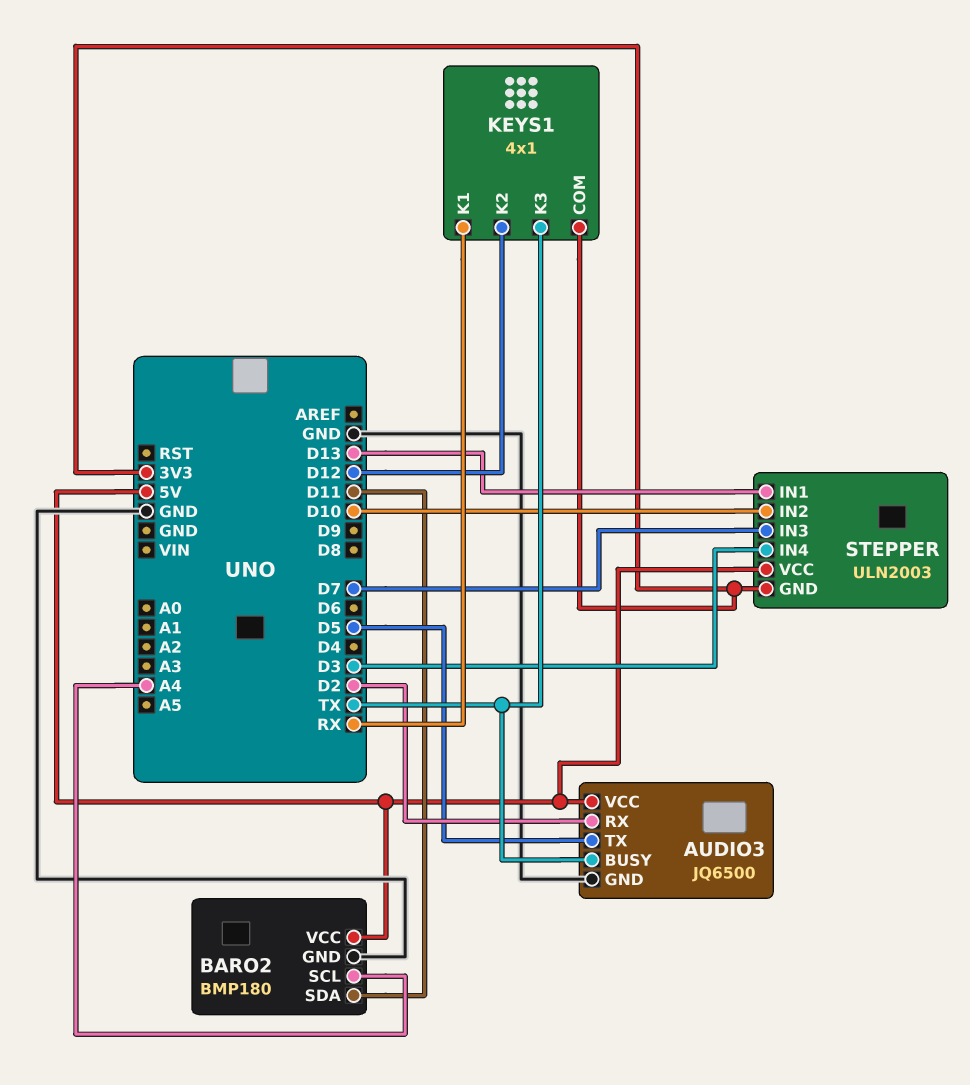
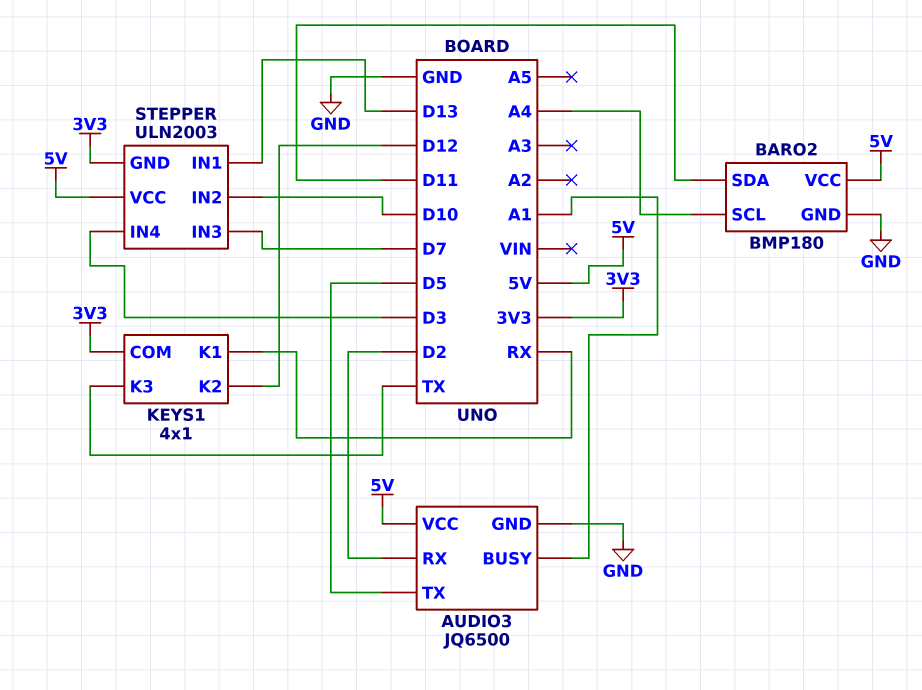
AUDIO3 pin BUSY: TX -> A1

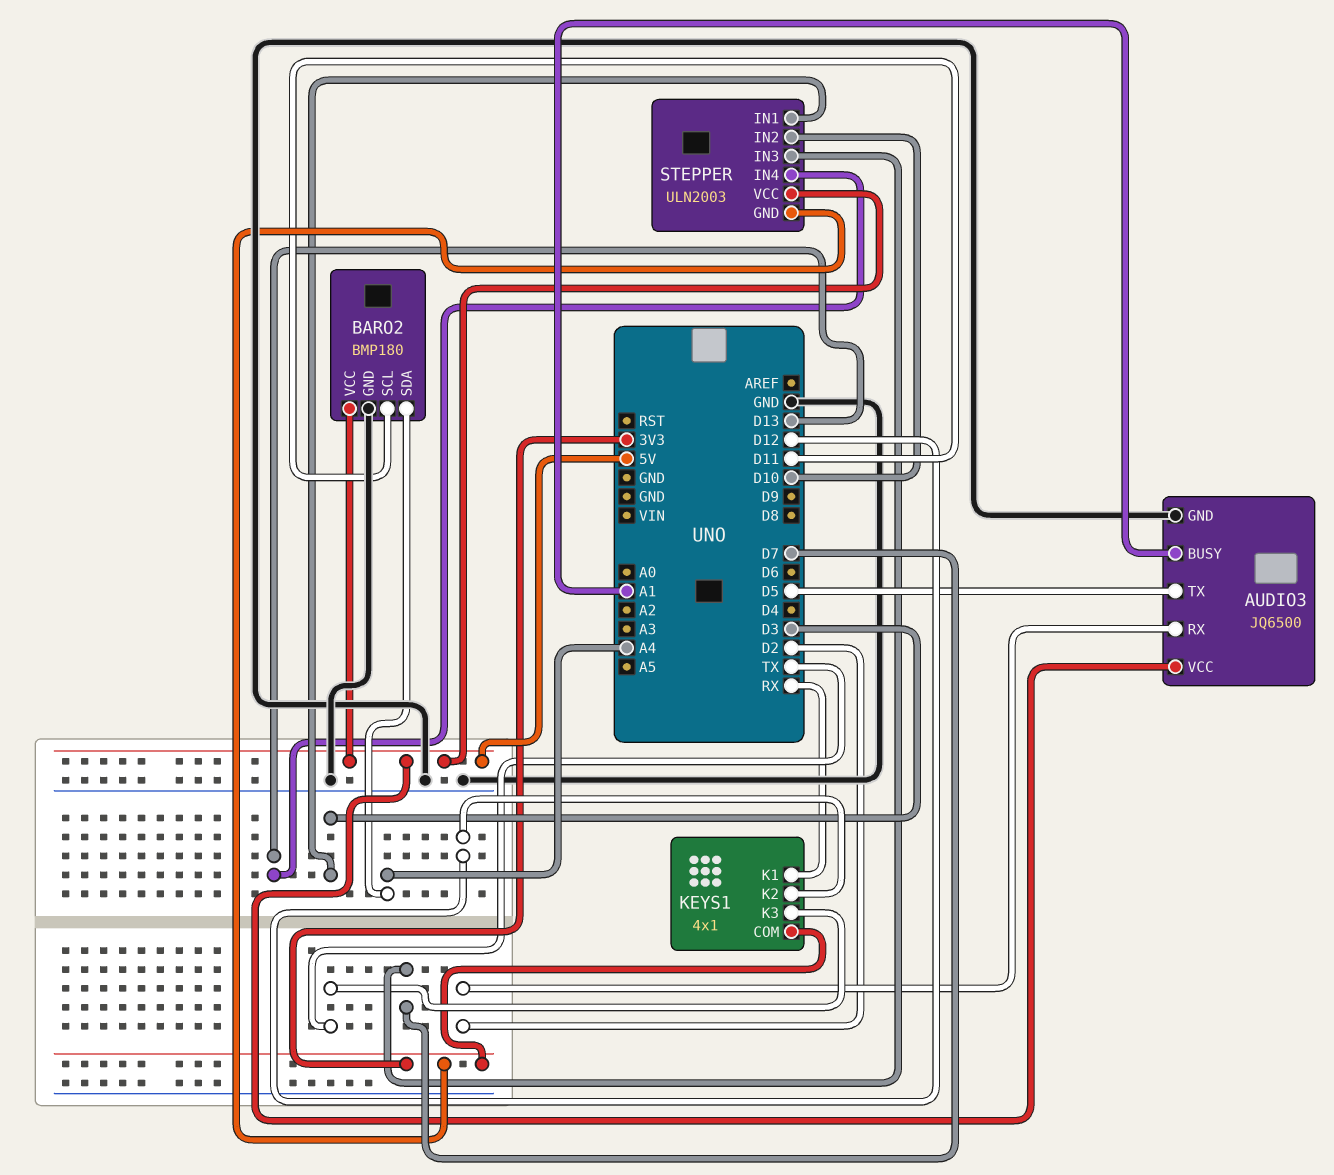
BARO2 pin SCL: A4 -> D11
BARO2 pin SDA: D11 -> A4
STEPPER pin IN1: D13 -> D3
STEPPER pin IN4: D3 -> D13

